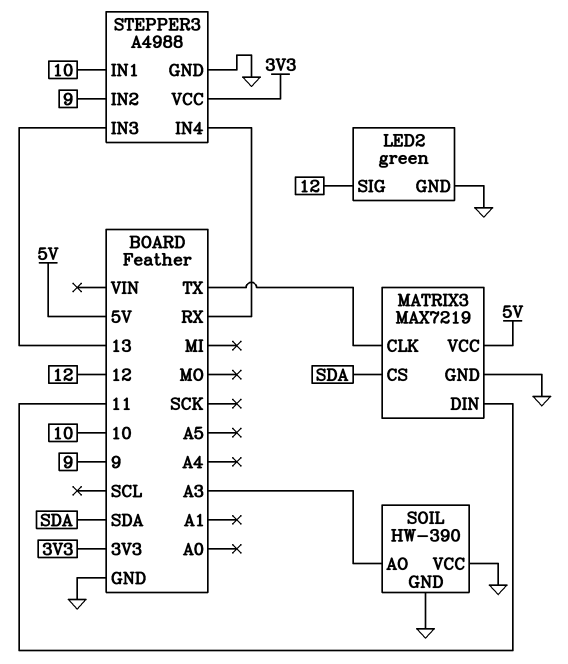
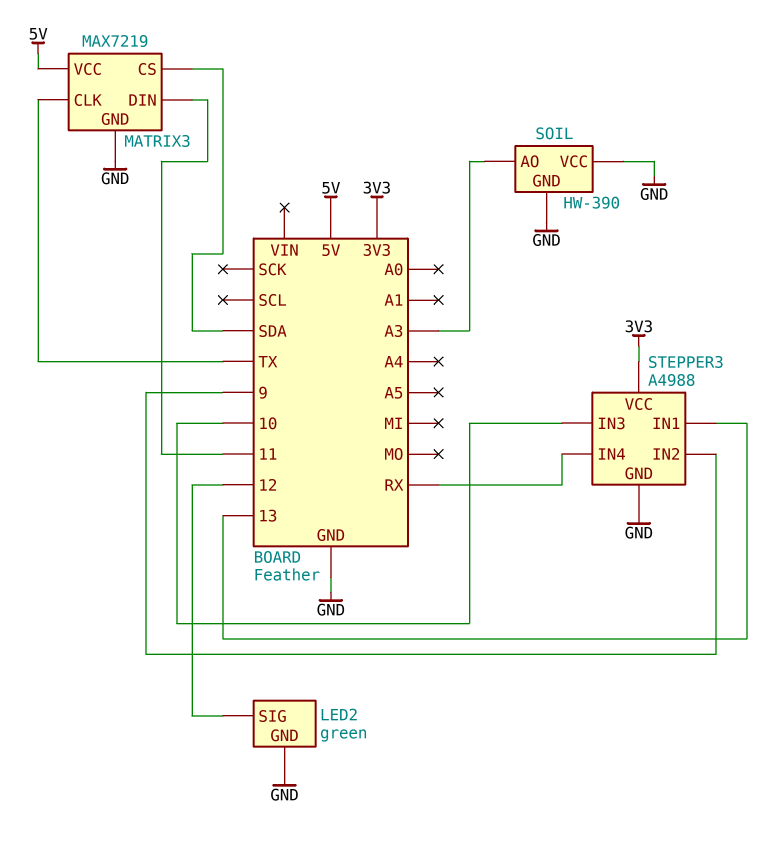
STEPPER3 pin IN1: 10 -> 13
STEPPER3 pin IN3: 13 -> 10

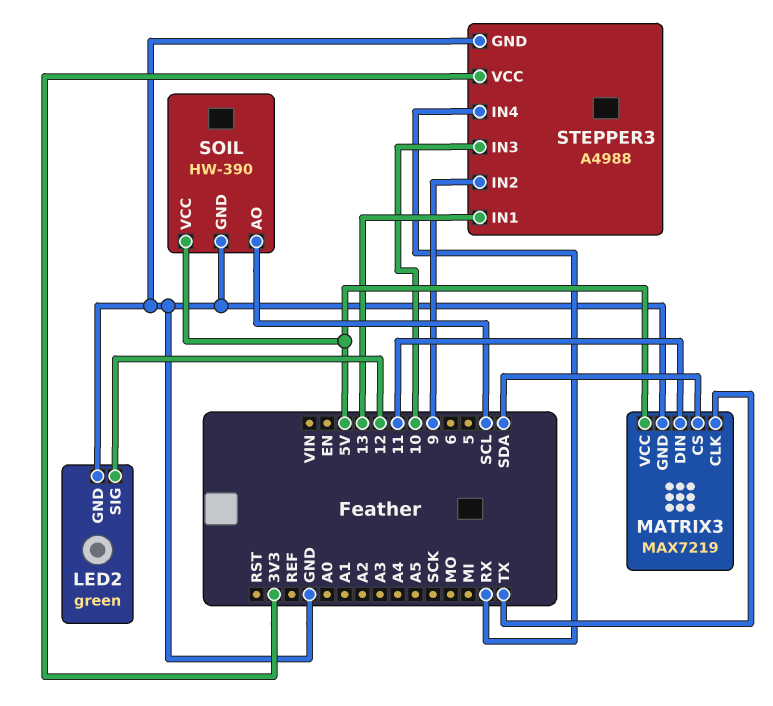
SOIL pin AO: A3 -> SCL
SOIL pin VCC: GND -> 5V

